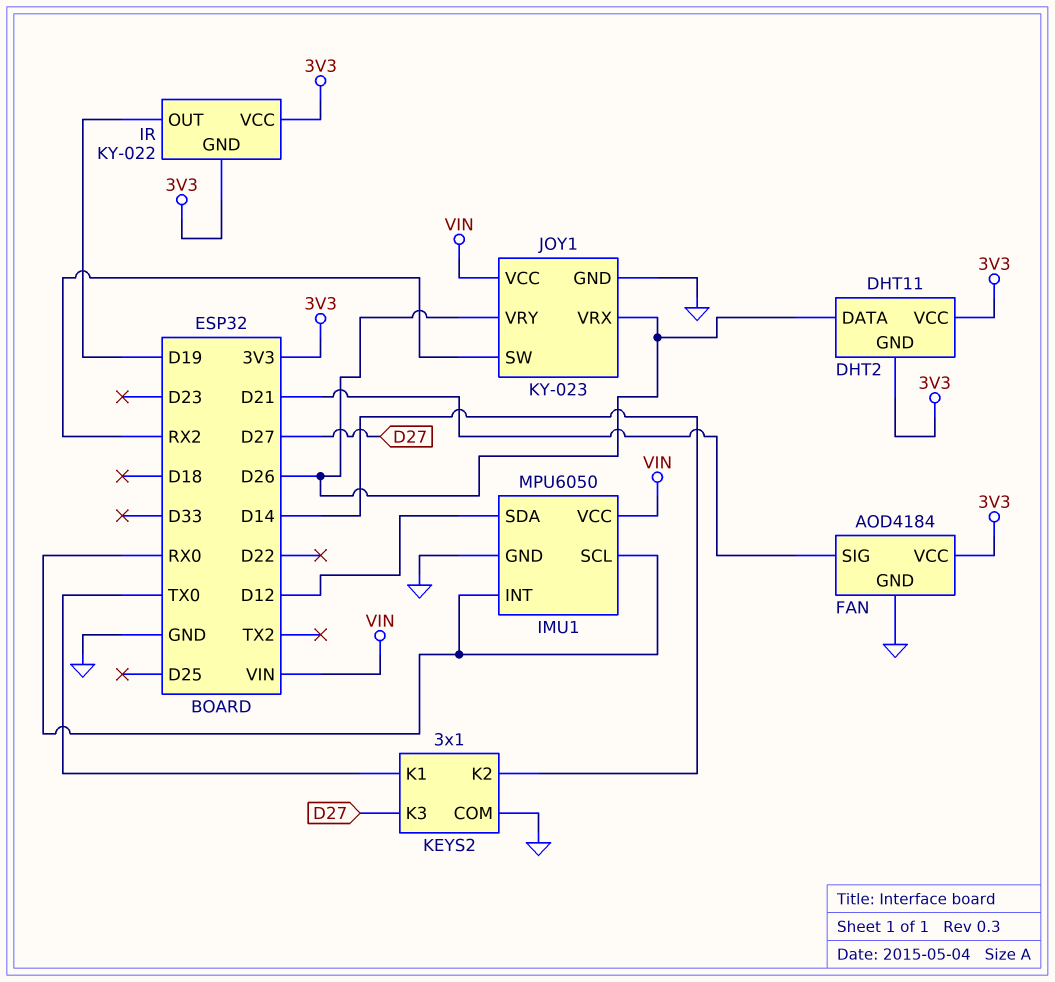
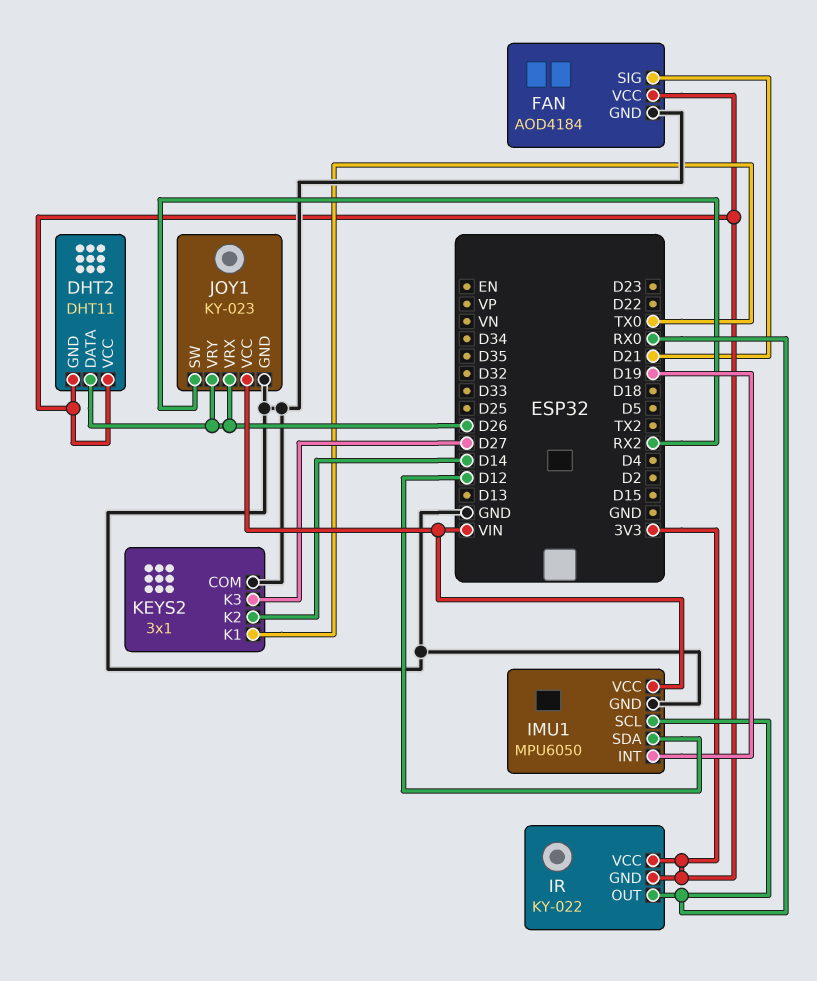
IMU1 pin INT: RX0 -> D19
IR pin OUT: D19 -> RX0

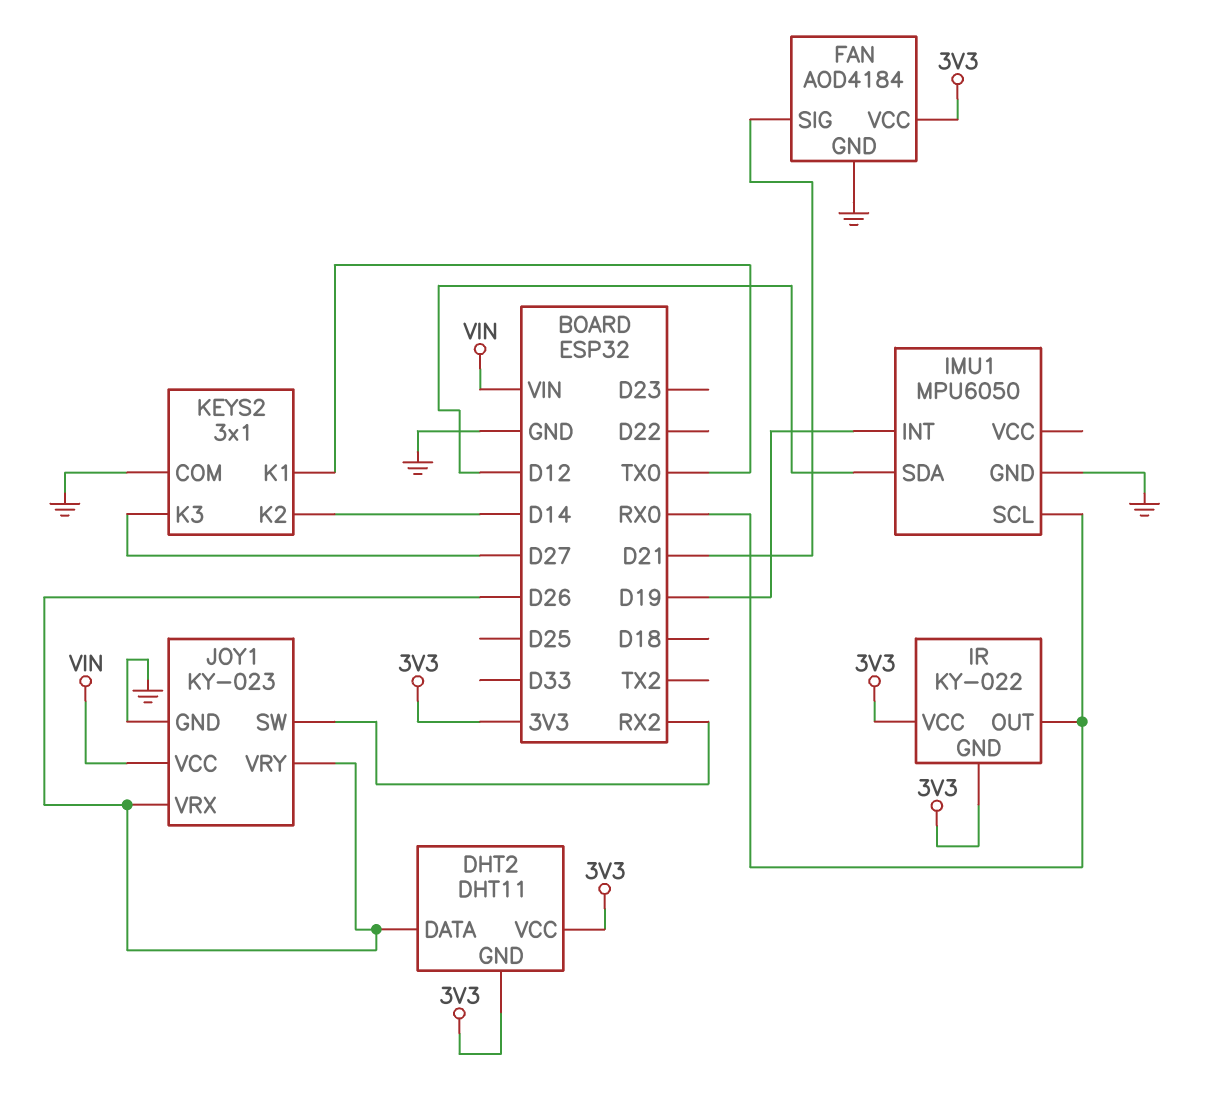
IMU1 pin VCC: VIN -> none

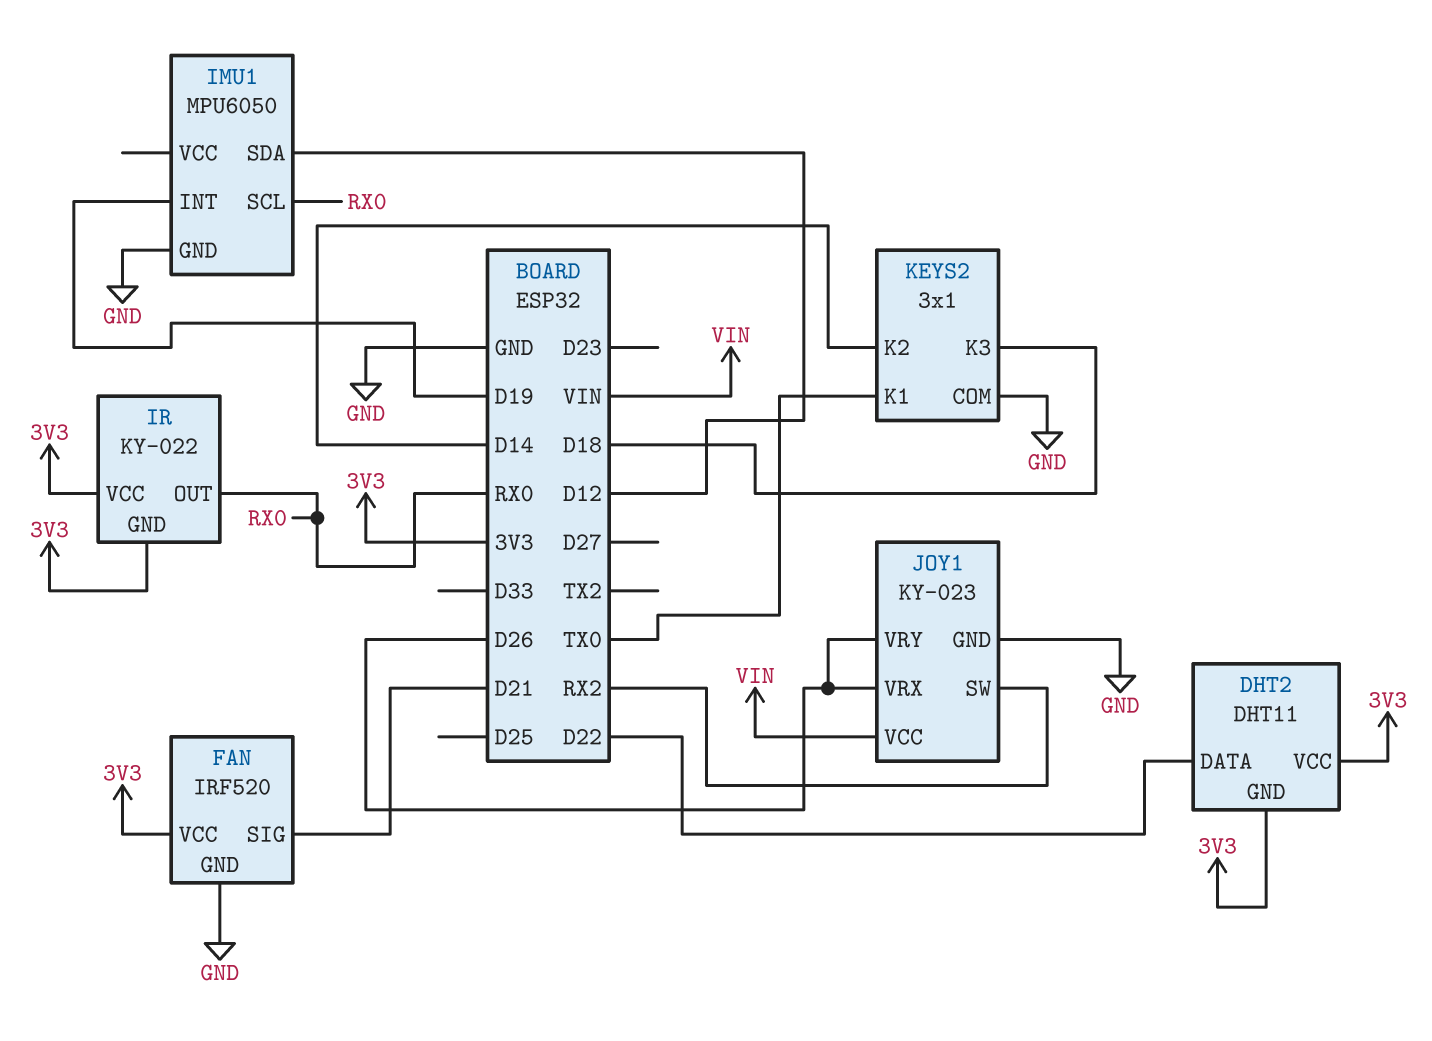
DHT2 pin DATA: D26 -> D22
FAN: AOD4184 -> IRF520
KEYS2 pin K3: D27 -> D18

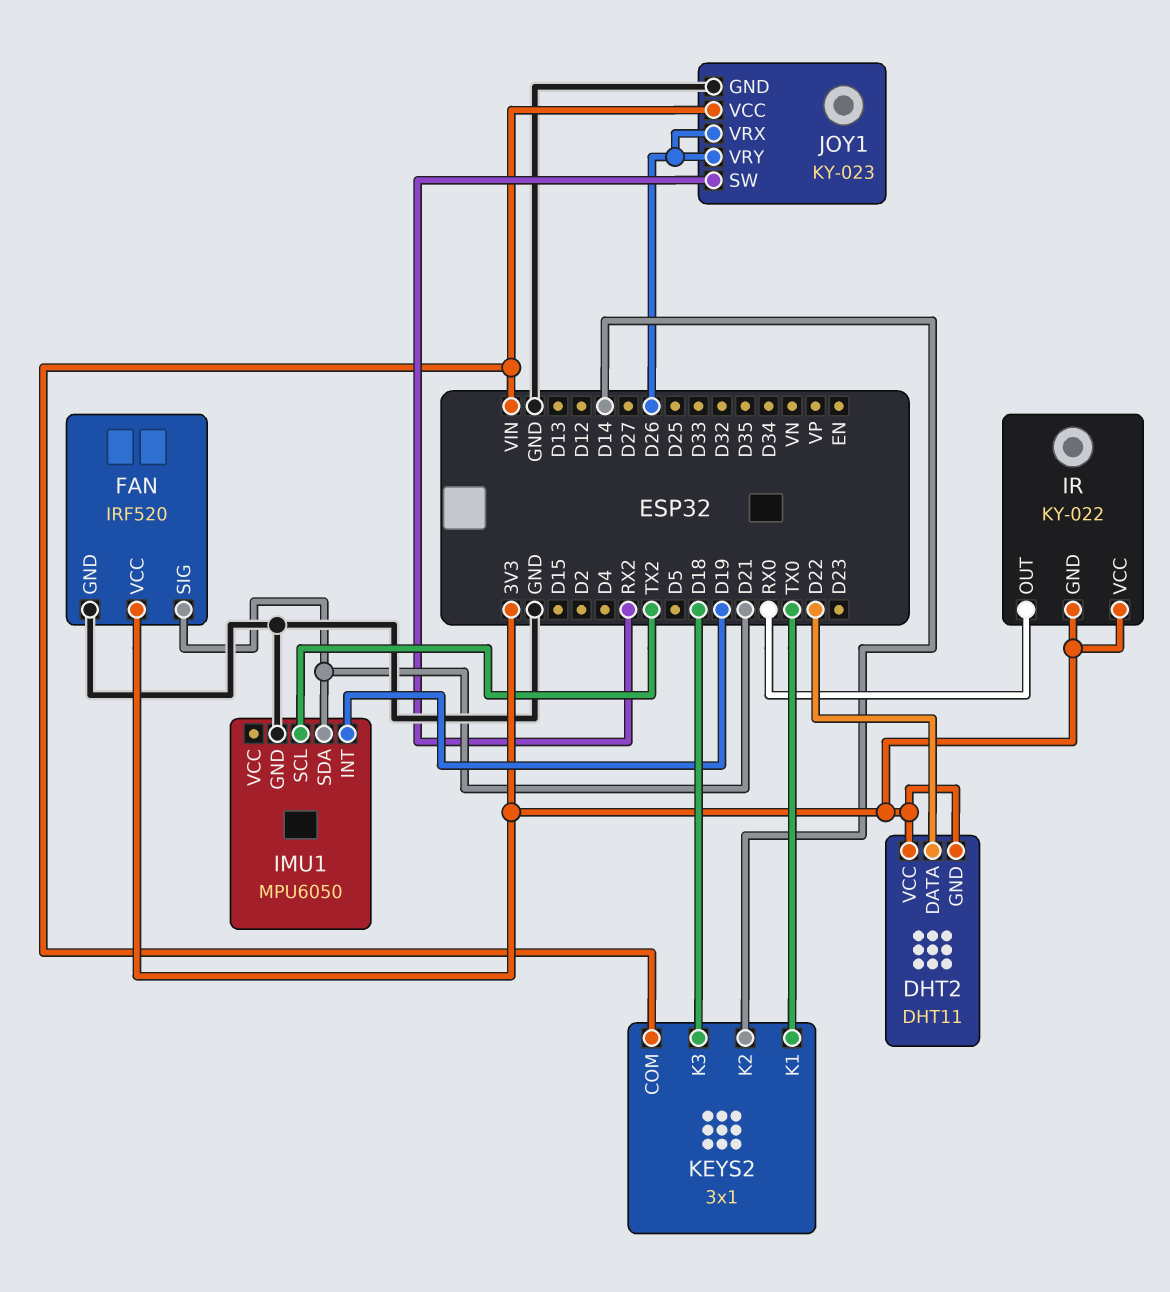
IMU1 pin SCL: RX0 -> TX2
IMU1 pin SDA: D12 -> D21
KEYS2 pin COM: GND -> VIN

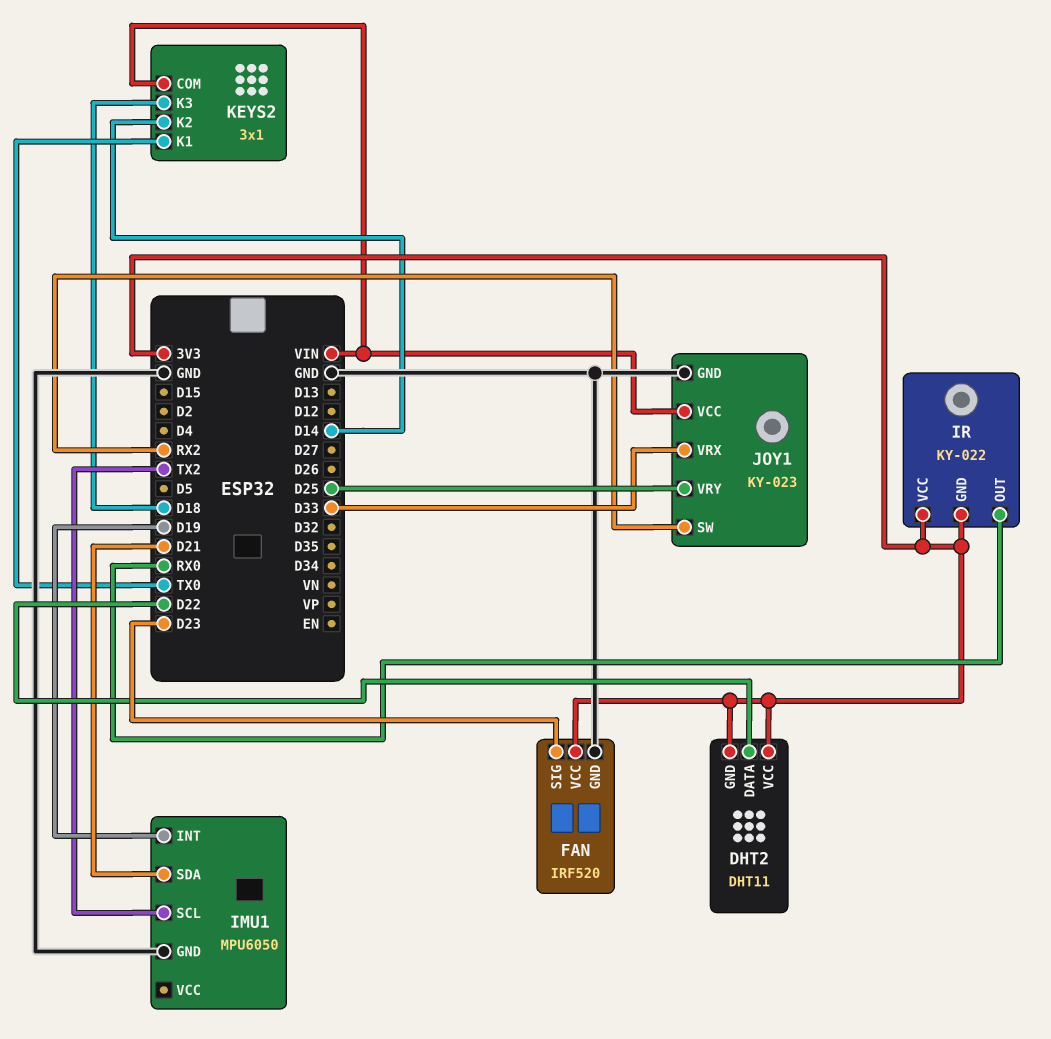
FAN pin SIG: D21 -> D23
JOY1 pin VRX: D26 -> D33
JOY1 pin VRY: D26 -> D25

